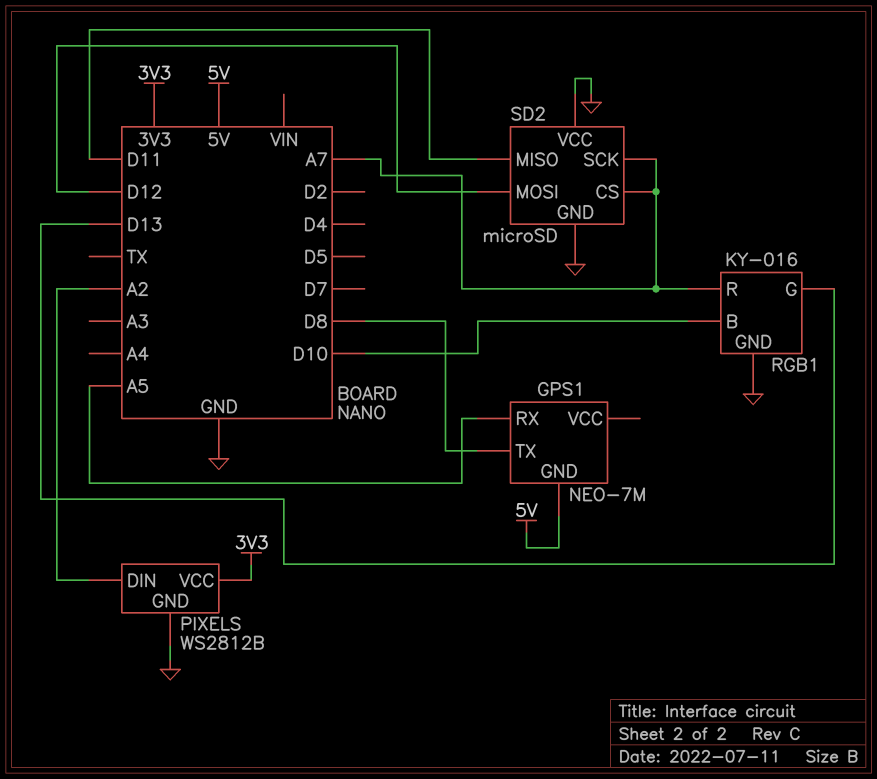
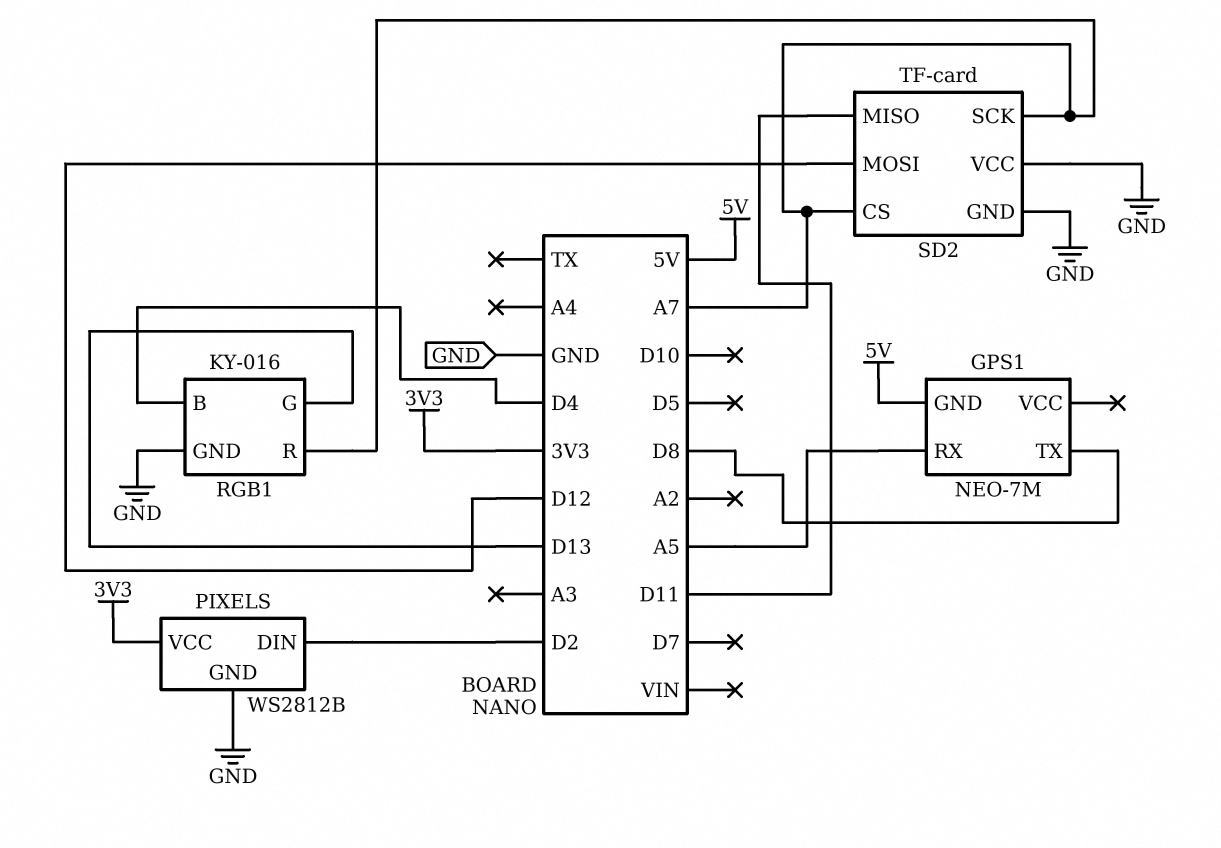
PIXELS pin DIN: A2 -> D2
RGB1 pin B: D10 -> D4
SD2: microSD -> TF-card

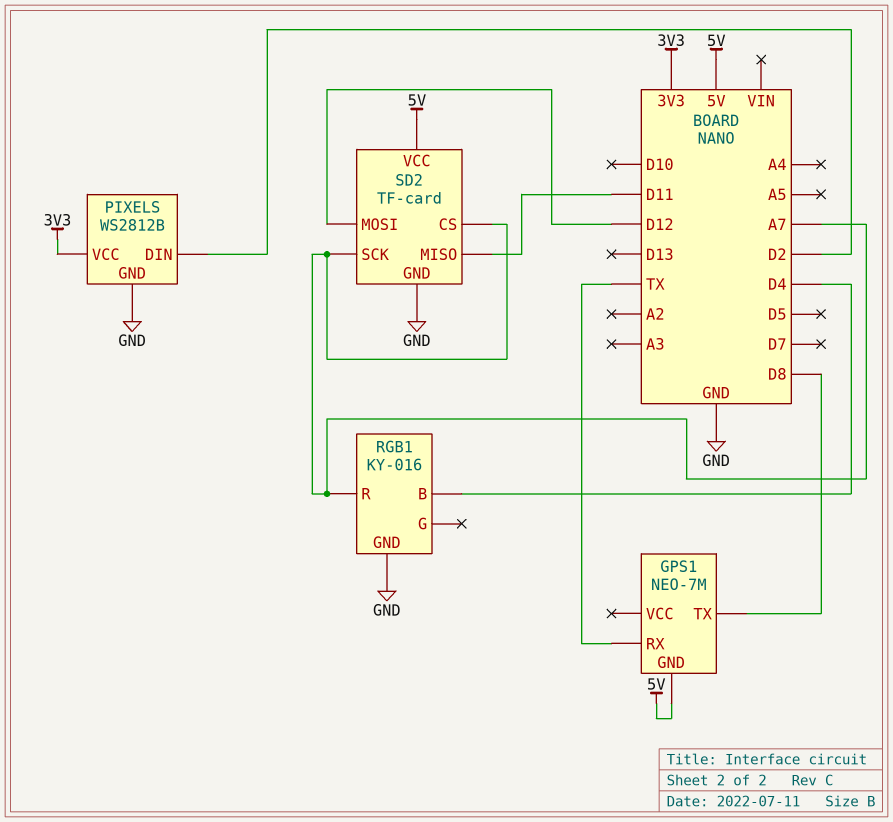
GPS1 pin RX: A5 -> TX
RGB1 pin G: D13 -> none
SD2 pin VCC: GND -> 5V

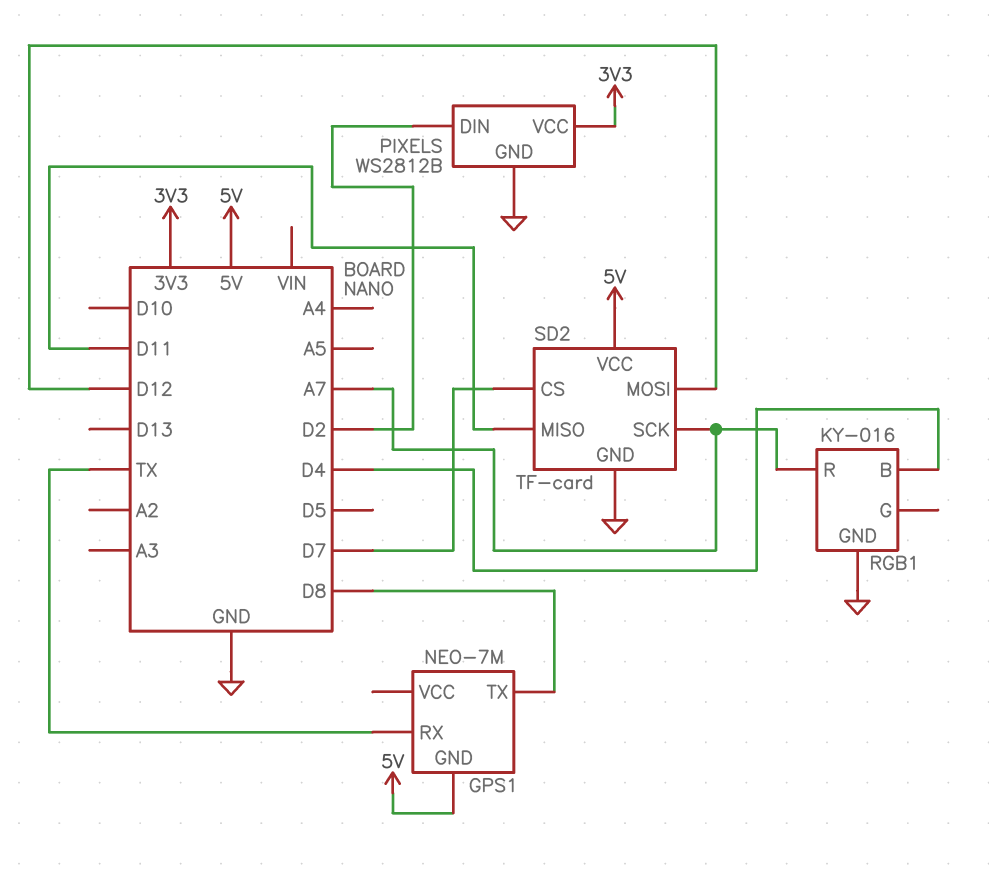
SD2 pin CS: A7 -> D7

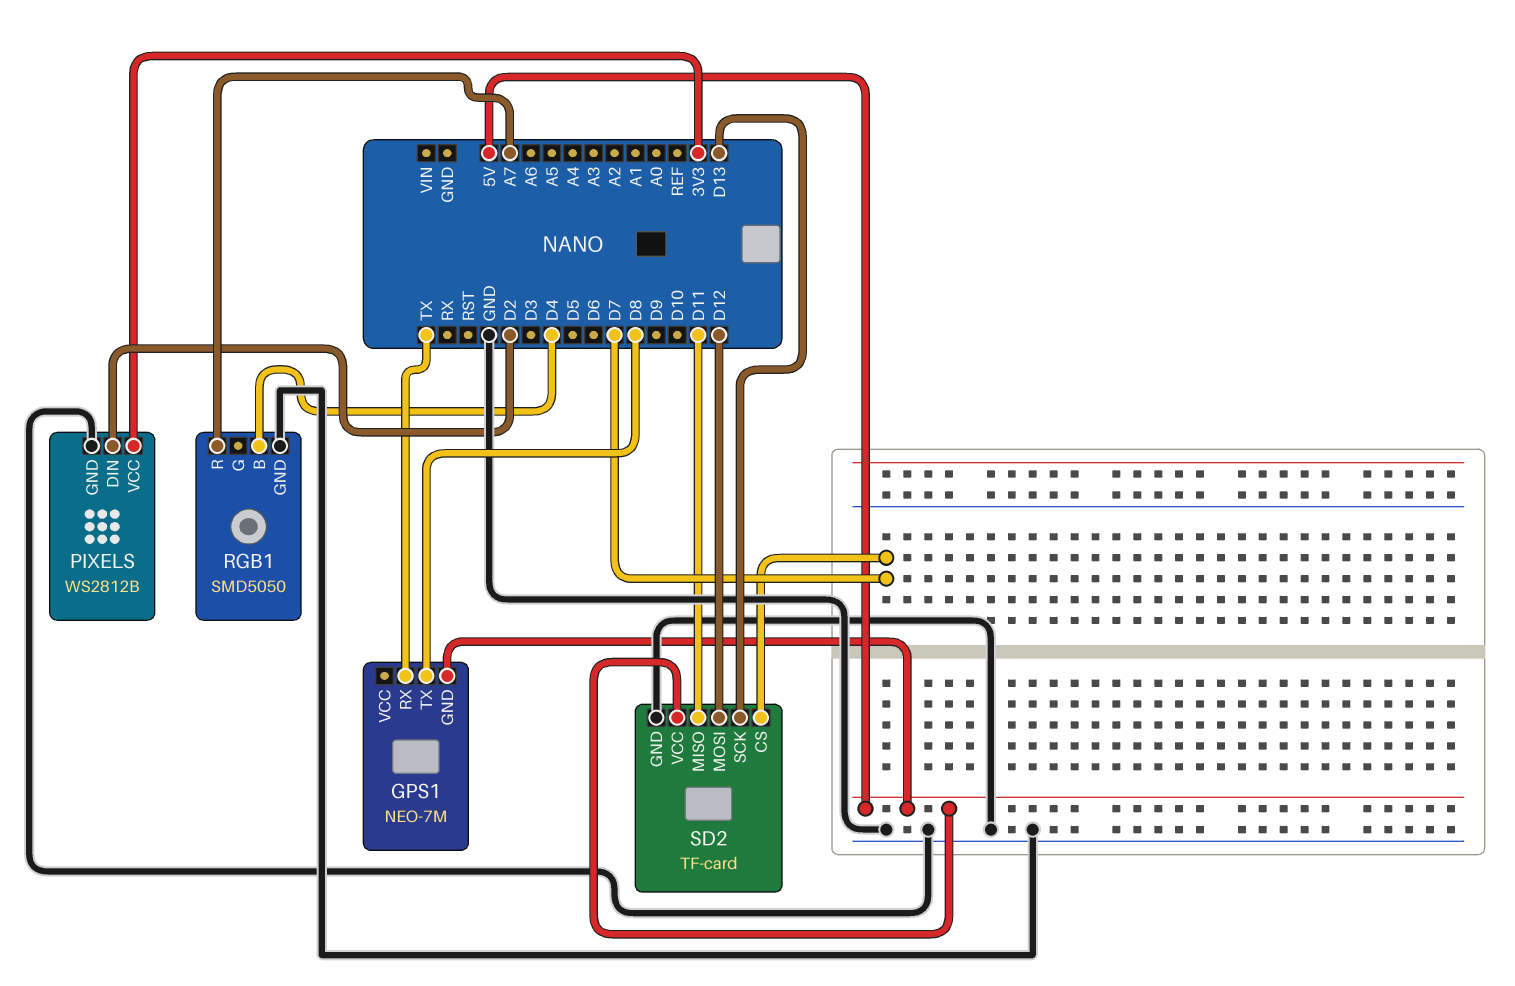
RGB1: KY-016 -> SMD5050
SD2 pin SCK: A7 -> D13

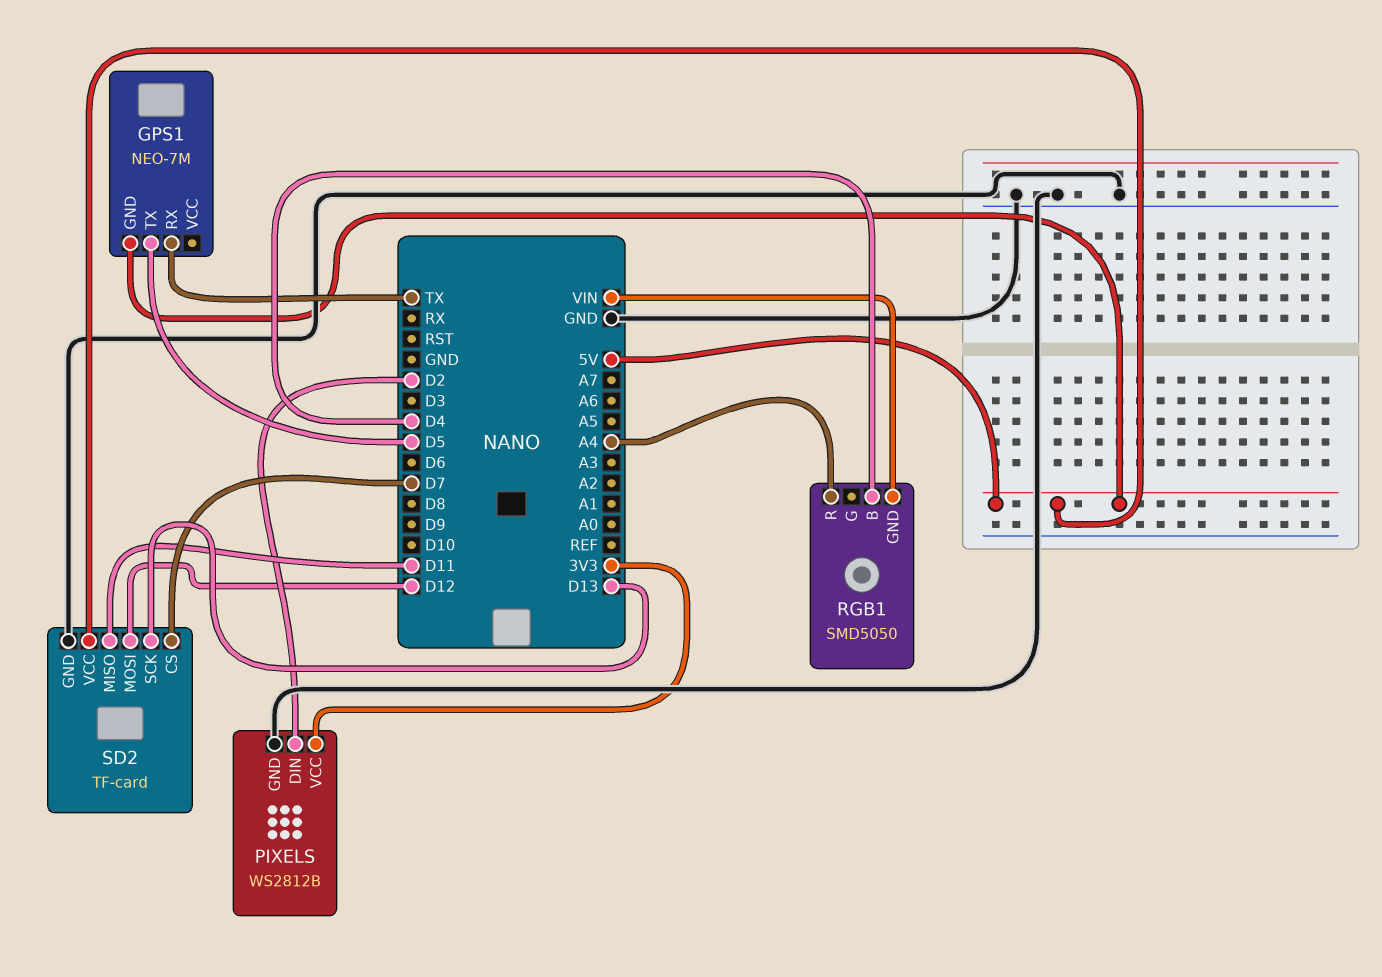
GPS1 pin TX: D8 -> D5
RGB1 pin GND: GND -> VIN
RGB1 pin R: A7 -> A4

